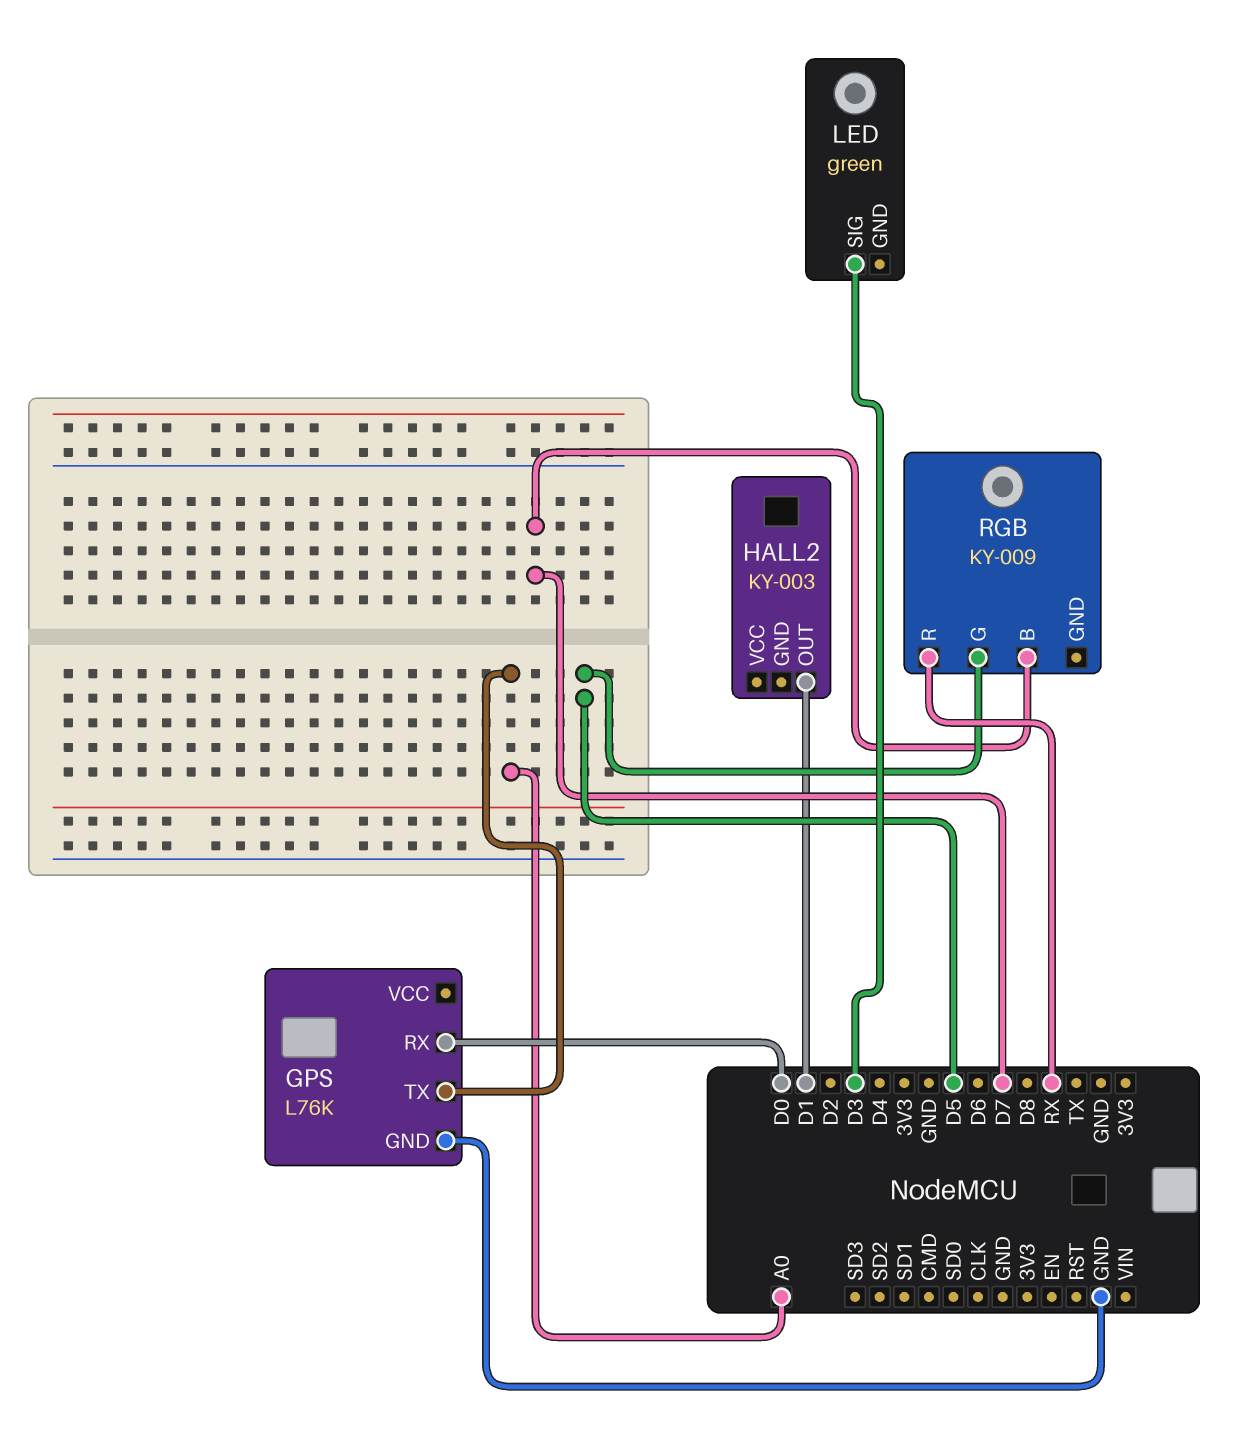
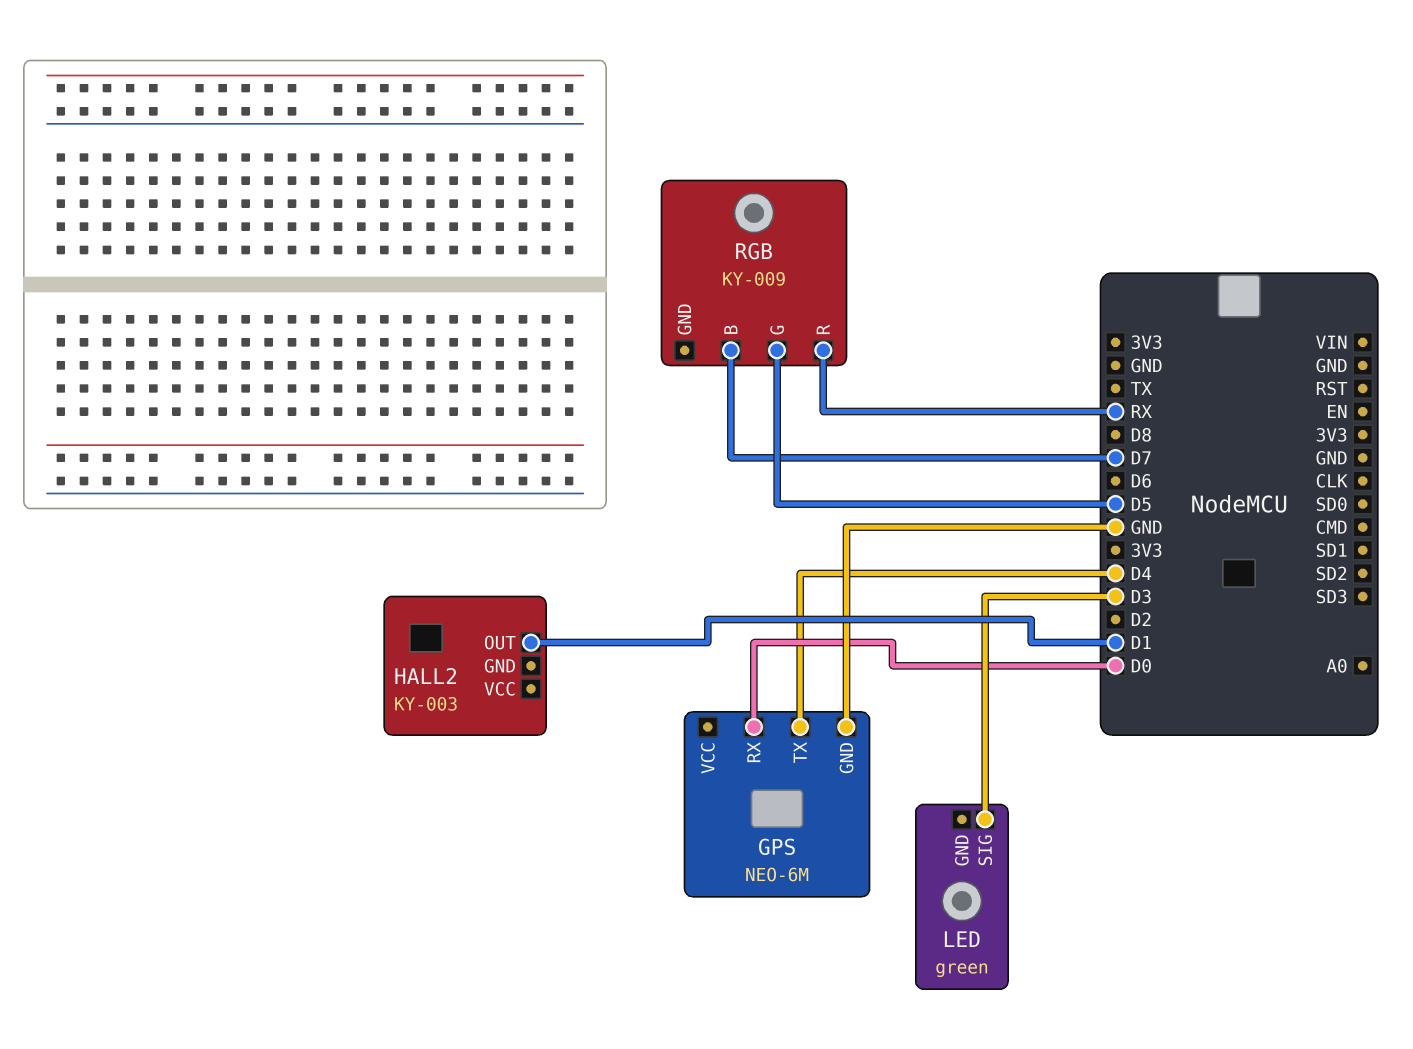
GPS: L76K -> NEO-6M
GPS pin TX: A0 -> D4

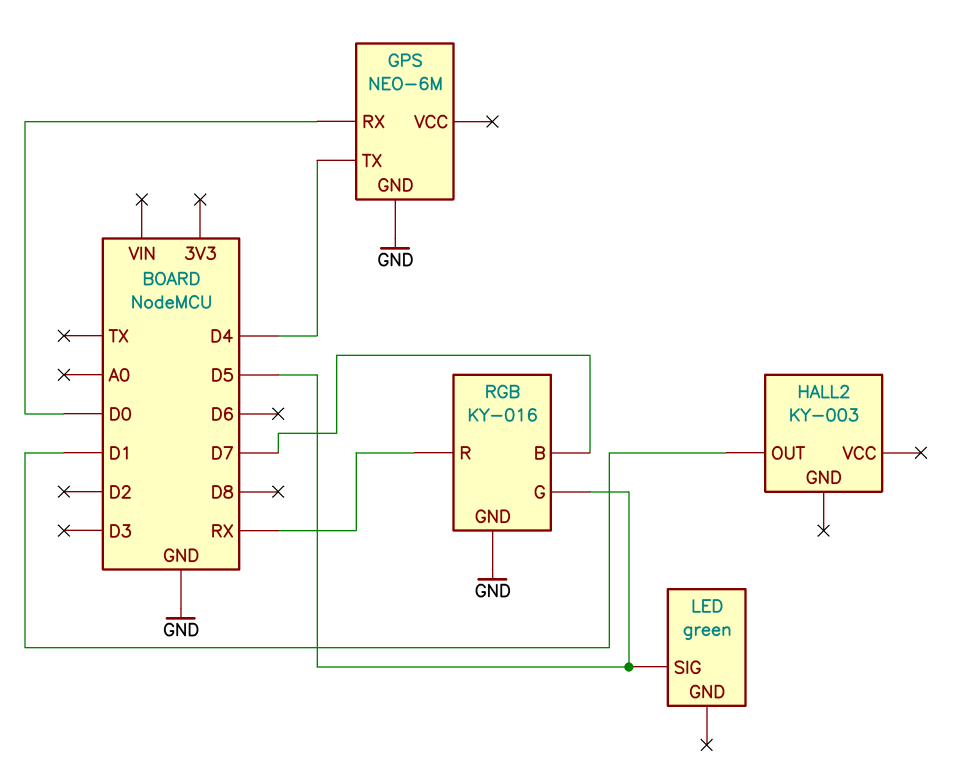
LED pin SIG: D3 -> D5
RGB: KY-009 -> KY-016
RGB pin GND: none -> GND

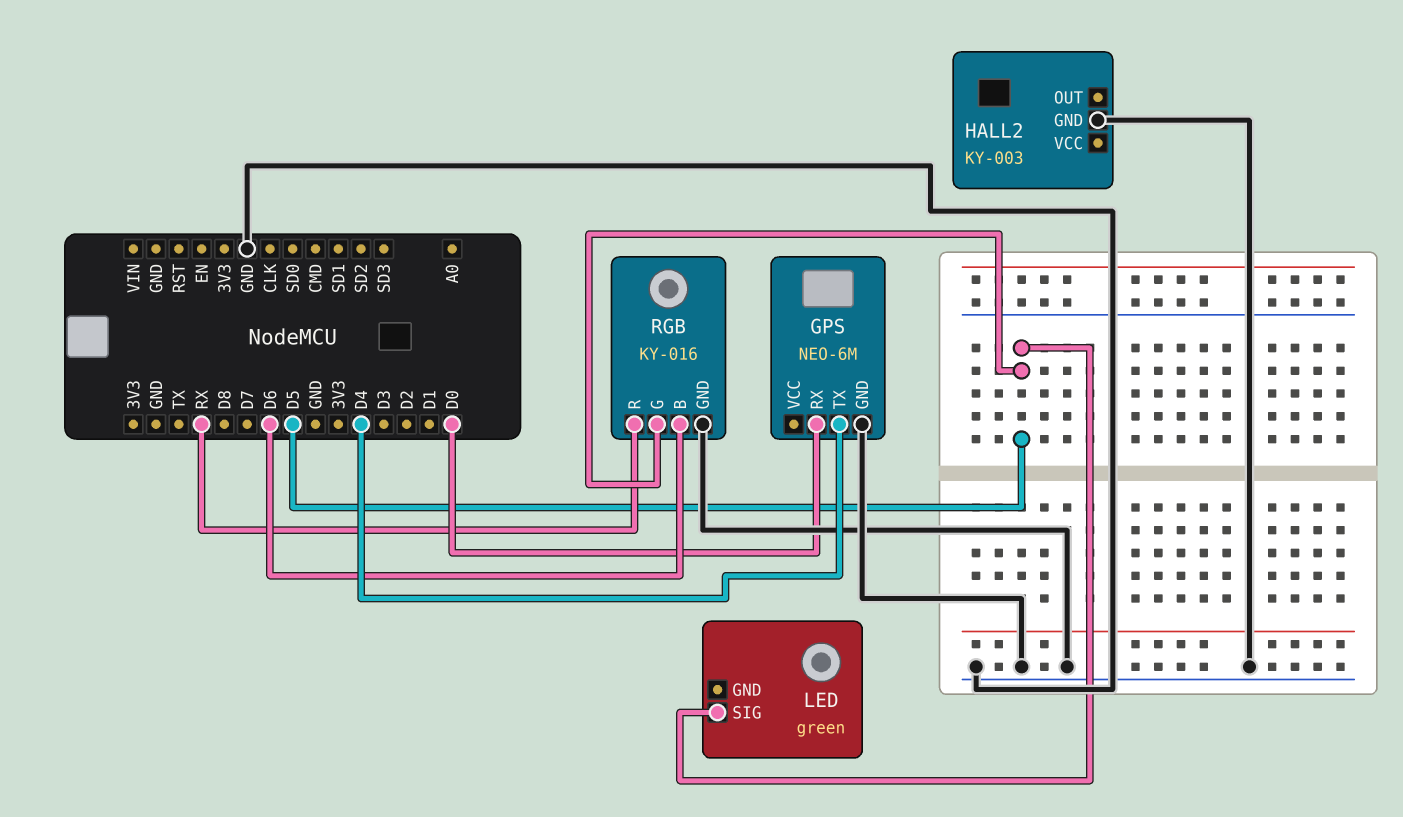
HALL2 pin GND: none -> GND
HALL2 pin OUT: D1 -> none
RGB pin B: D7 -> D6

